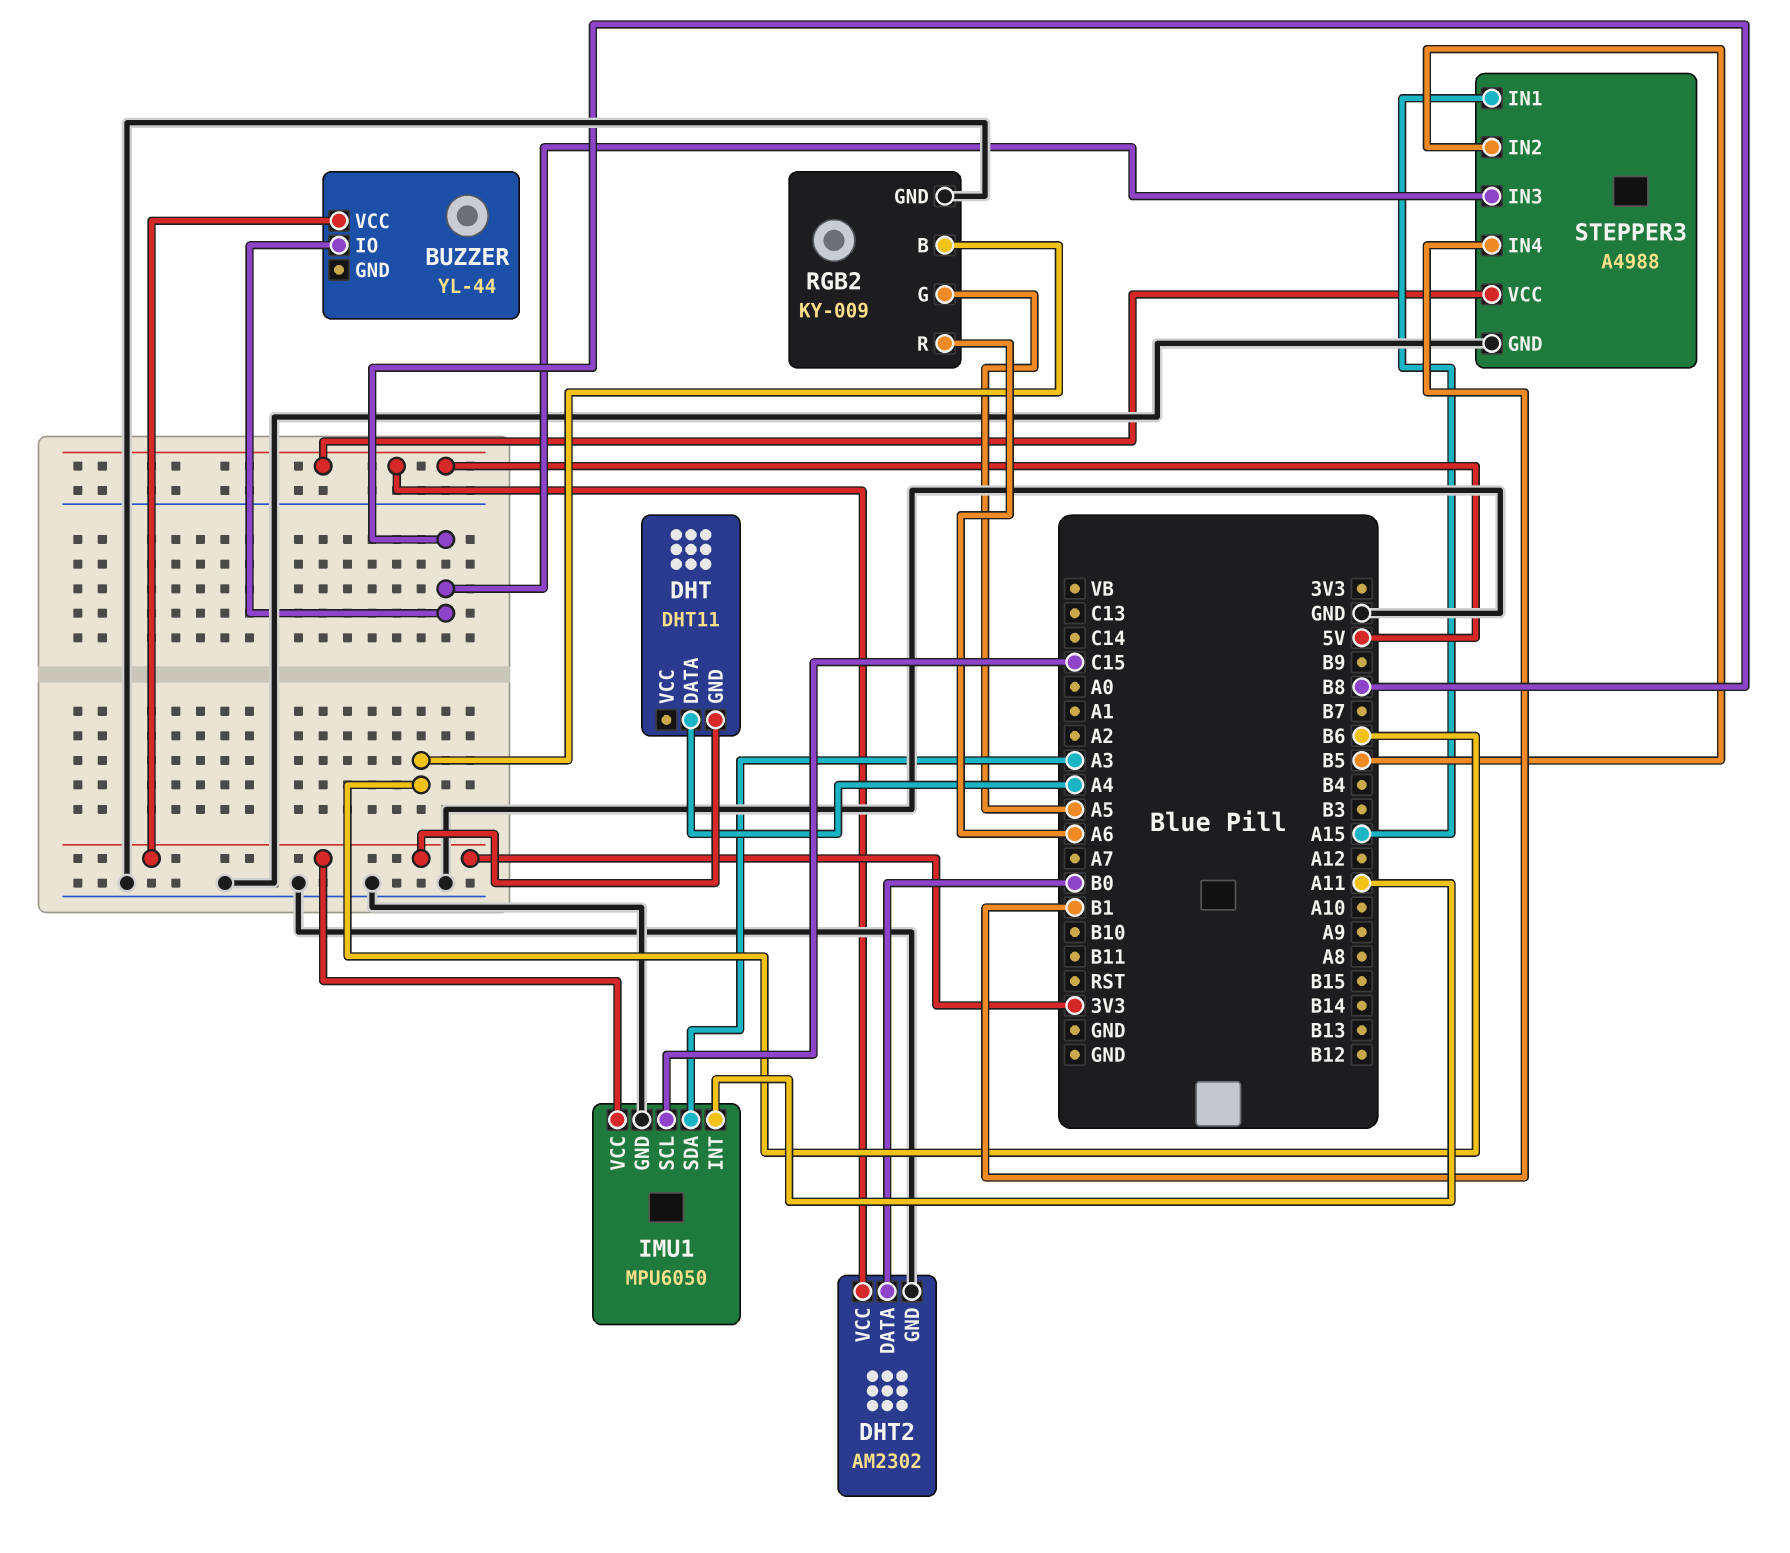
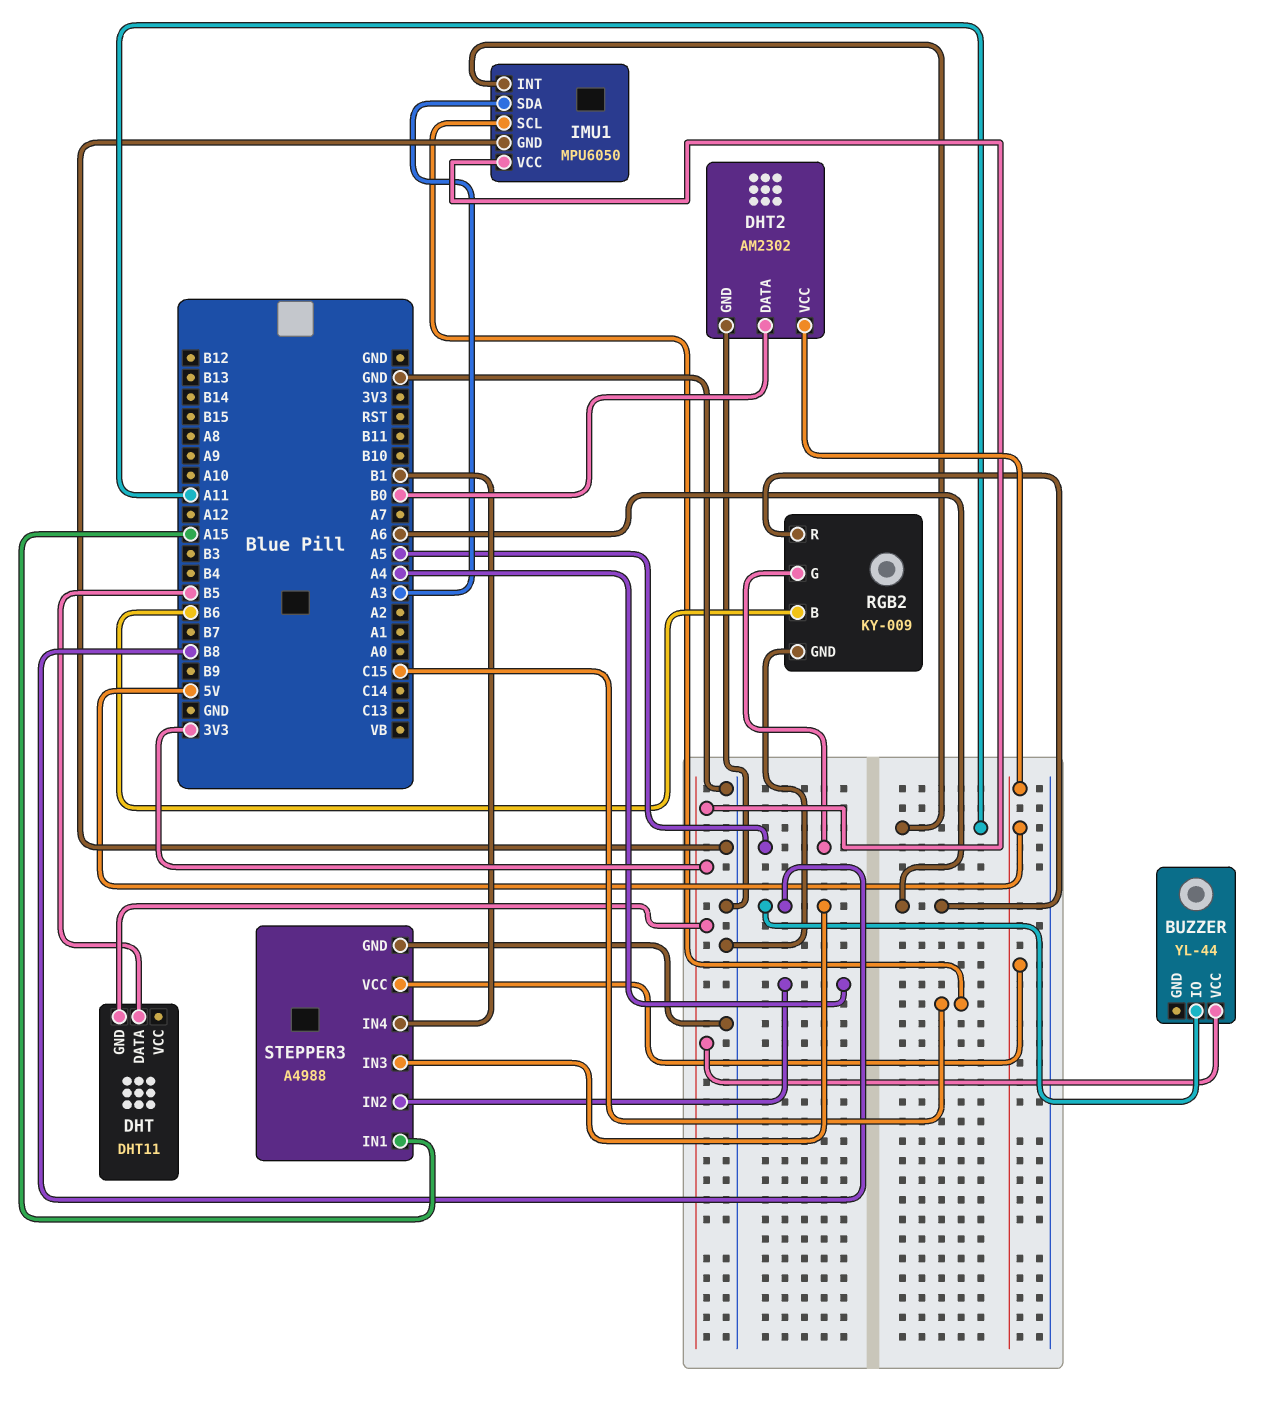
DHT pin DATA: A4 -> B5
STEPPER3 pin IN2: B5 -> A4

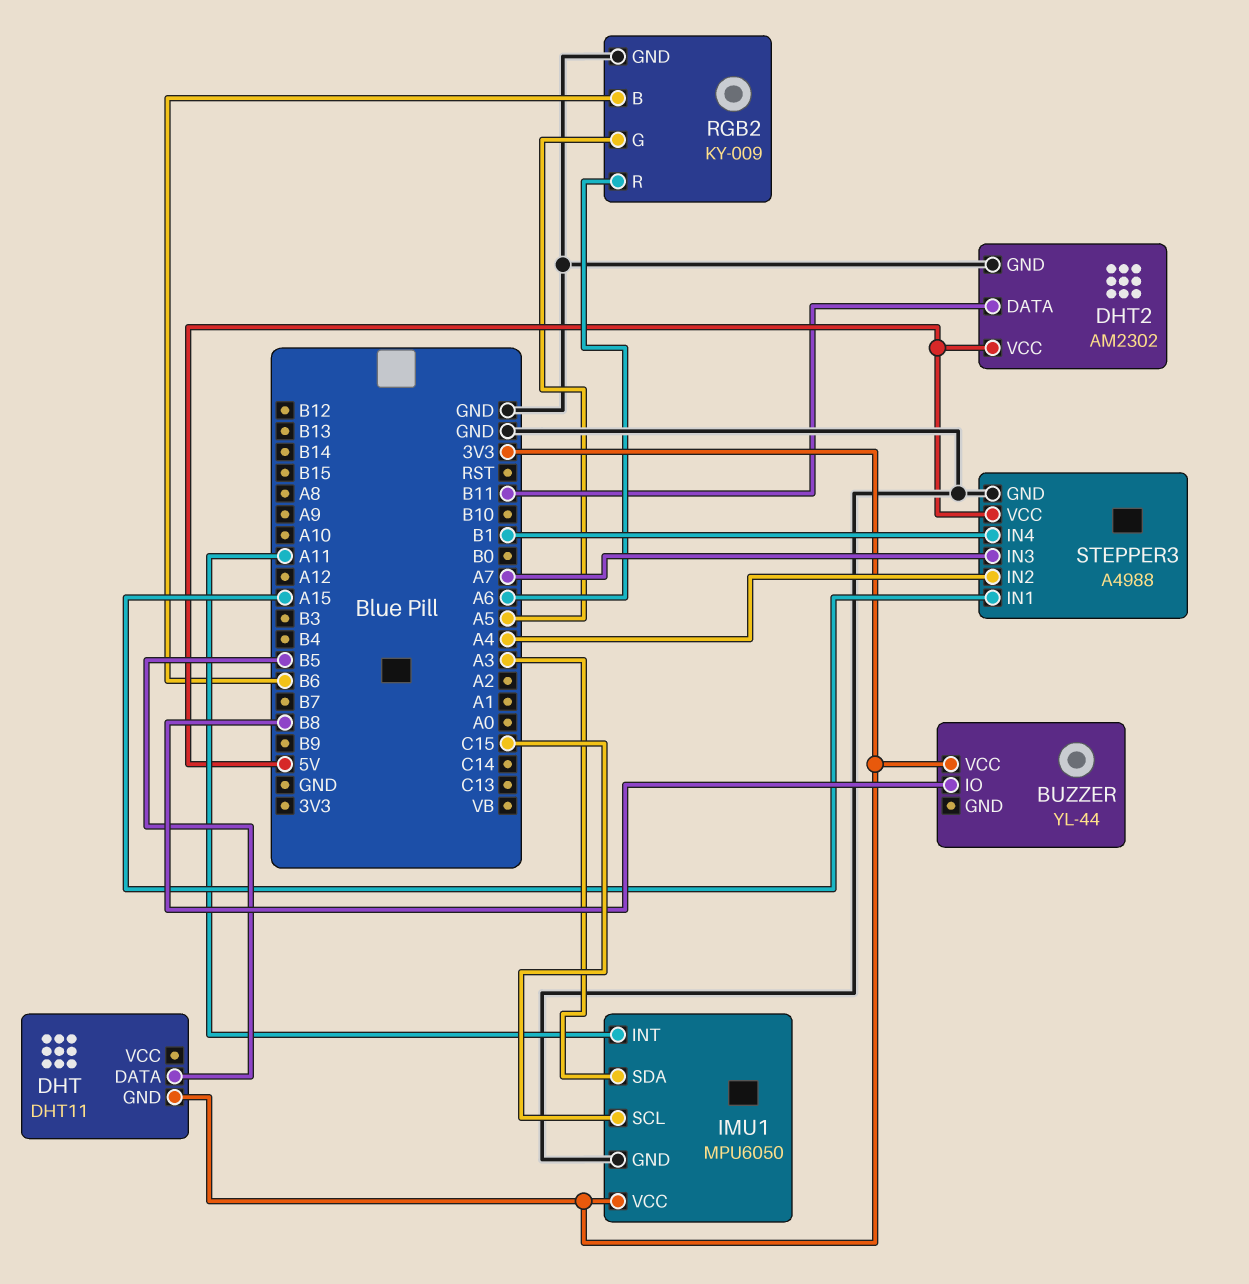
DHT2 pin DATA: B0 -> B11
STEPPER3 pin IN3: B8 -> A7

